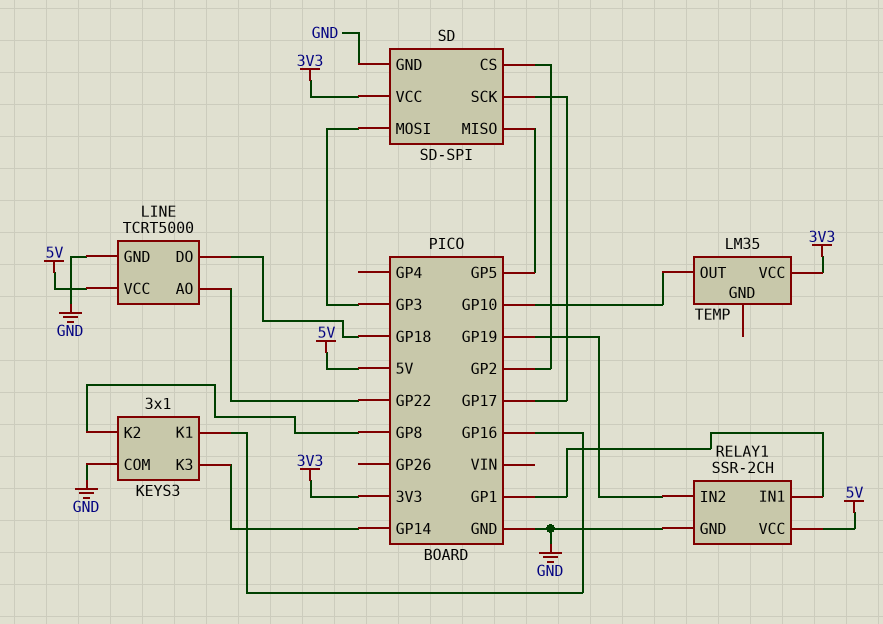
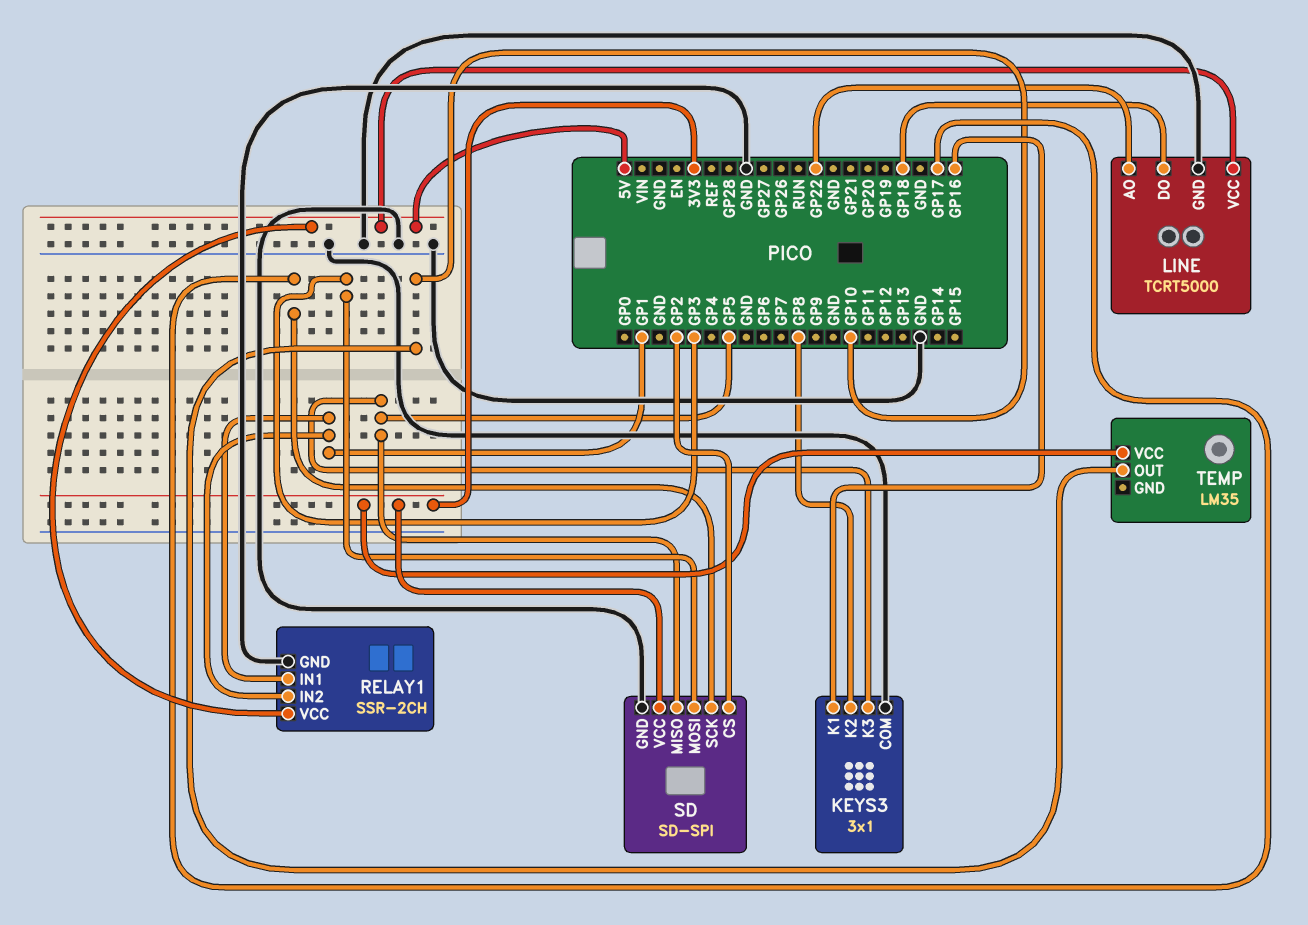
KEYS3 pin K3: GP14 -> GP5
RELAY1 pin IN2: GP19 -> GP1

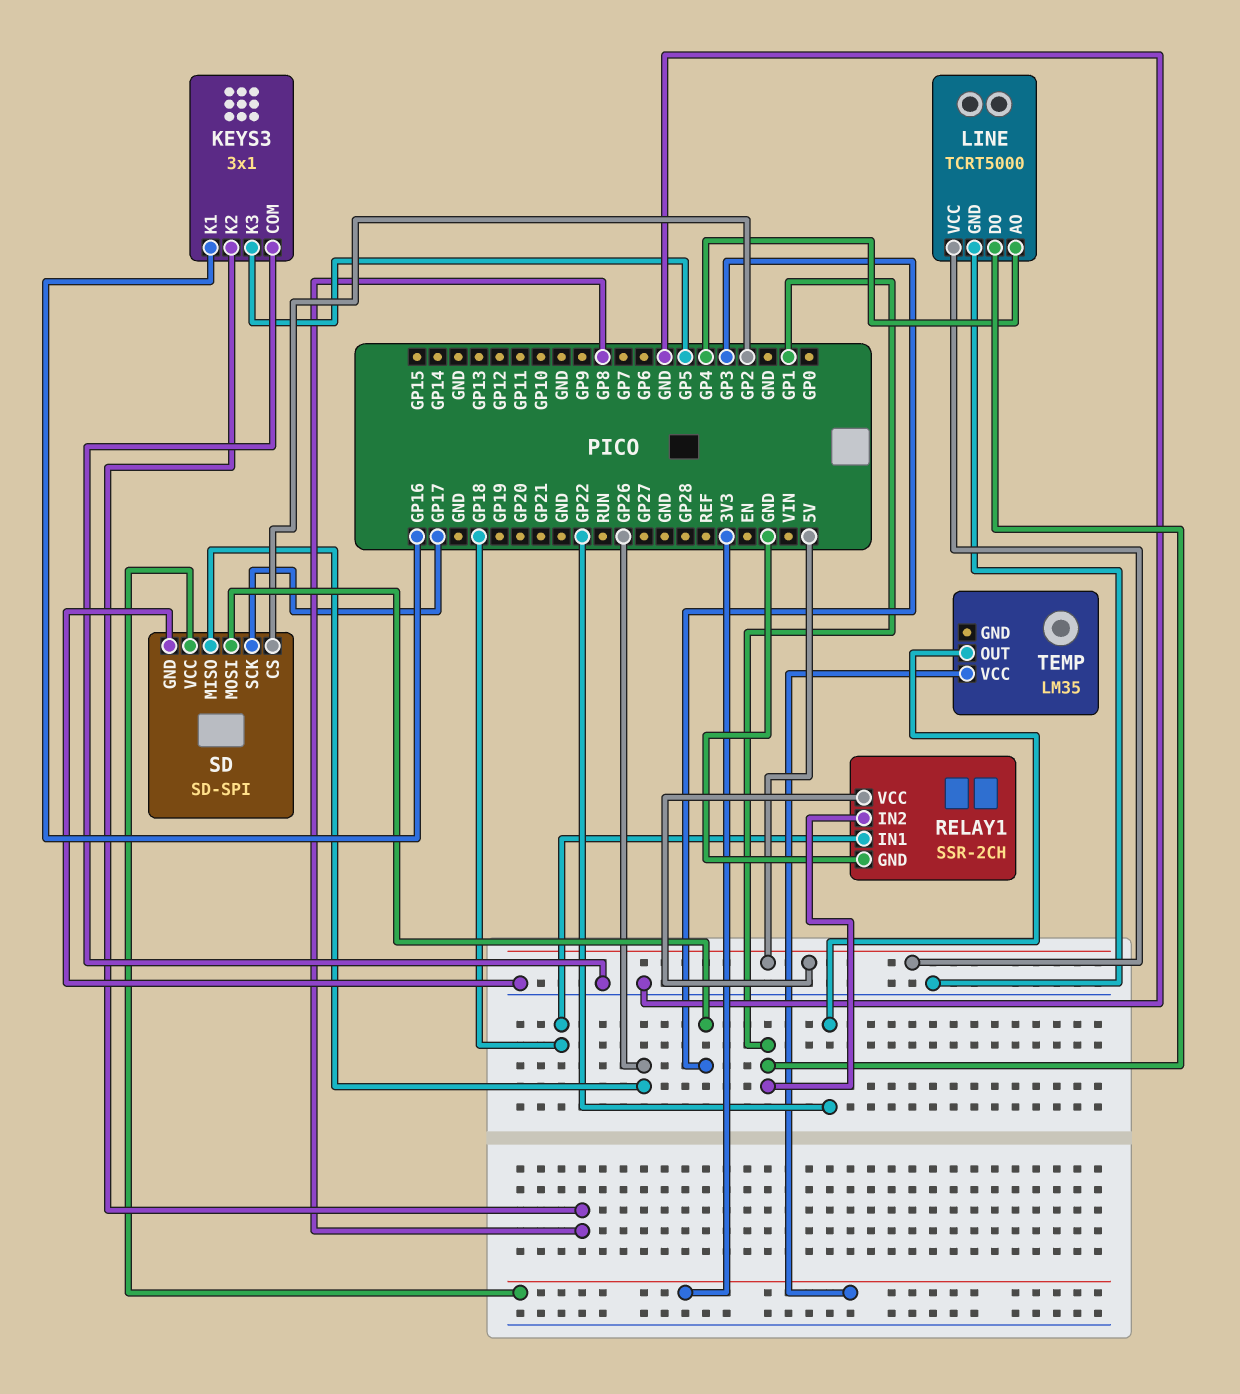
LINE pin AO: GP22 -> GP4
LINE pin DO: GP18 -> GP1
RELAY1 pin IN1: GP1 -> GP18
SD pin MISO: GP5 -> GP26
TEMP pin OUT: GP10 -> GP22

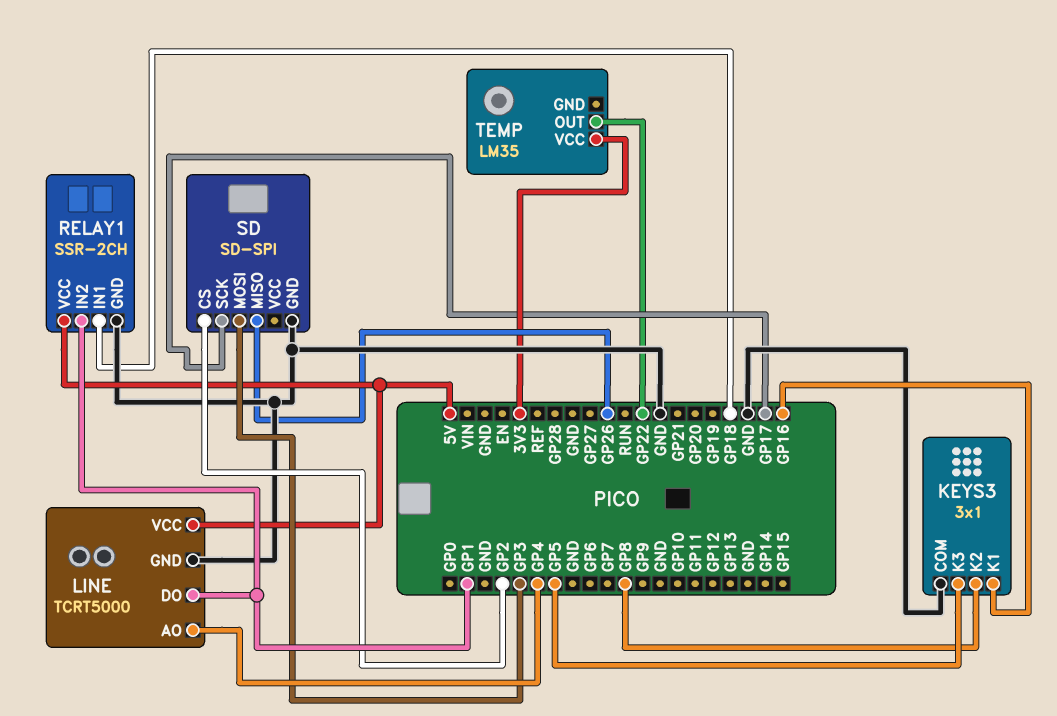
SD pin VCC: 3V3 -> none

